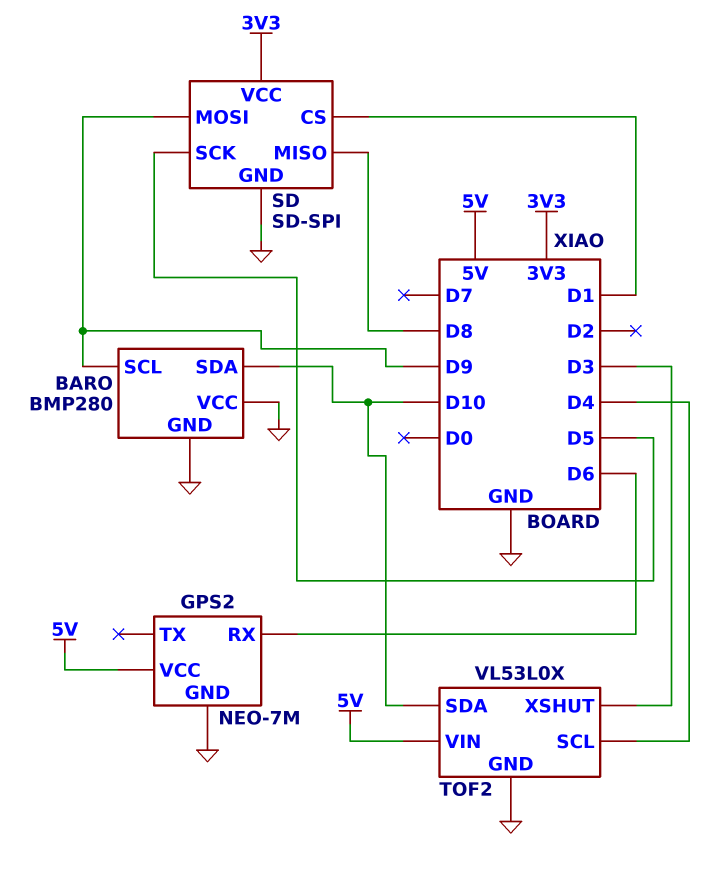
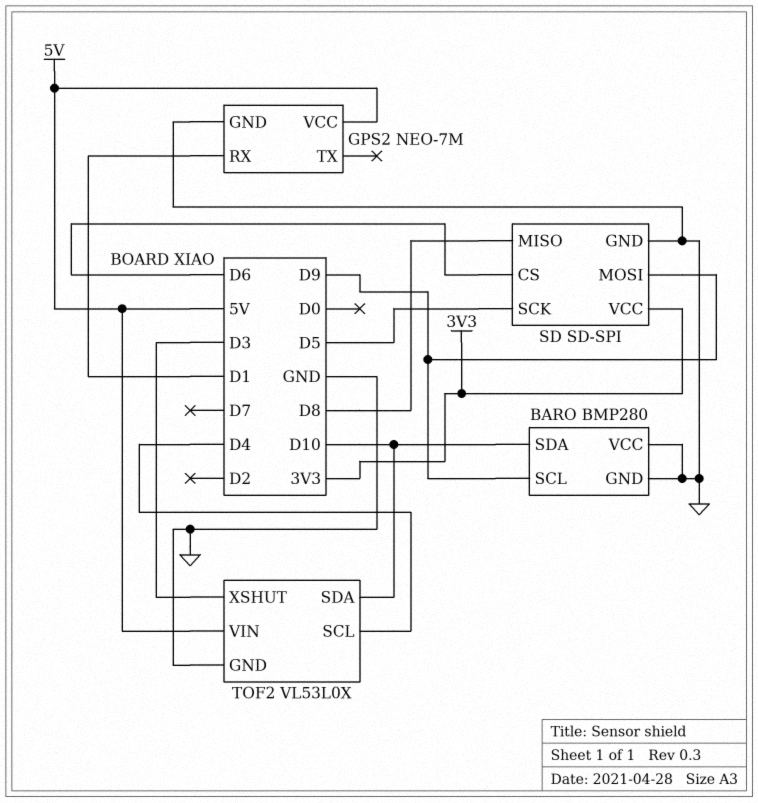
GPS2 pin RX: D6 -> D1
SD pin CS: D1 -> D6

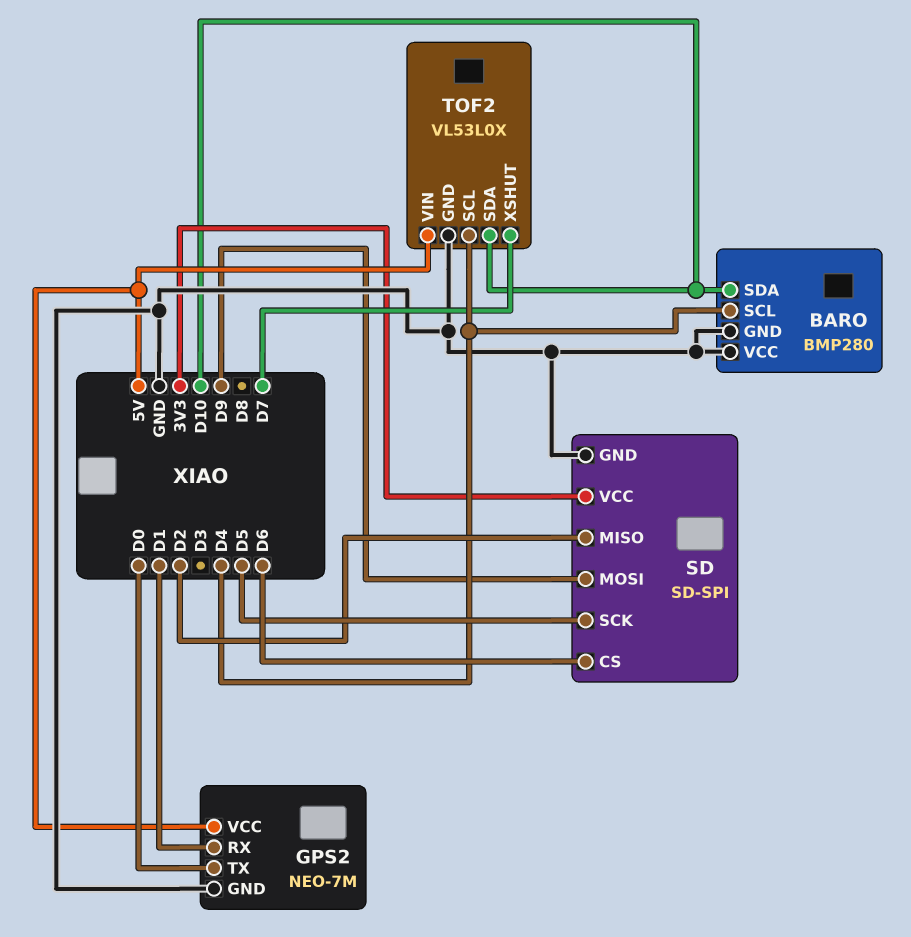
BARO pin SCL: D9 -> D4
GPS2 pin TX: none -> D0
SD pin MISO: D8 -> D2
TOF2 pin XSHUT: D3 -> D7

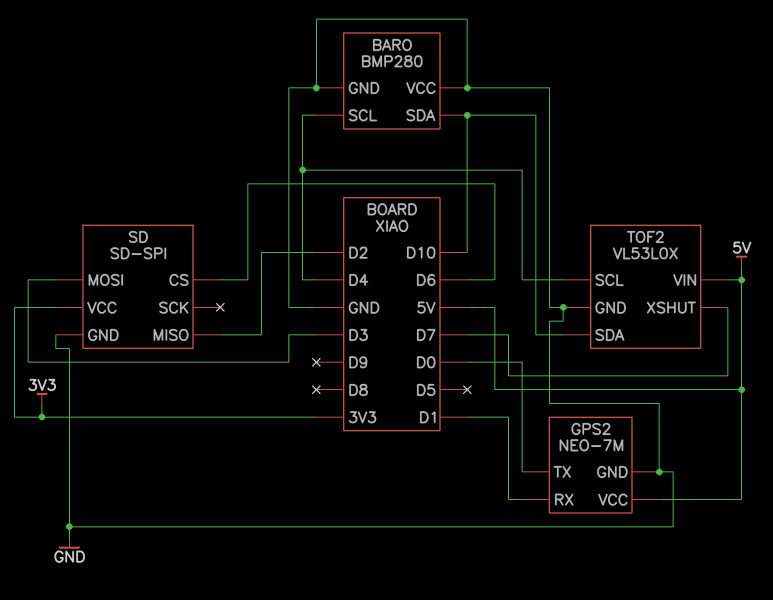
SD pin MOSI: D9 -> D3
SD pin SCK: D5 -> none

